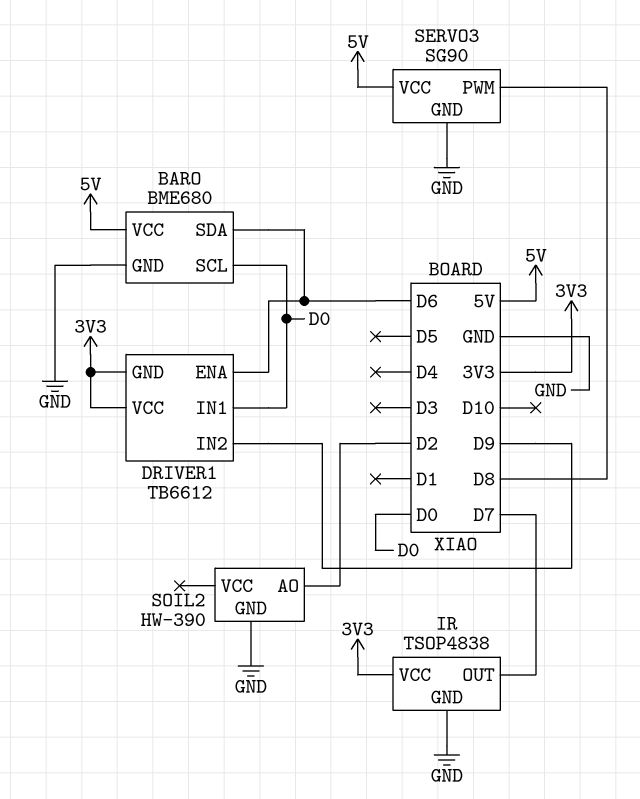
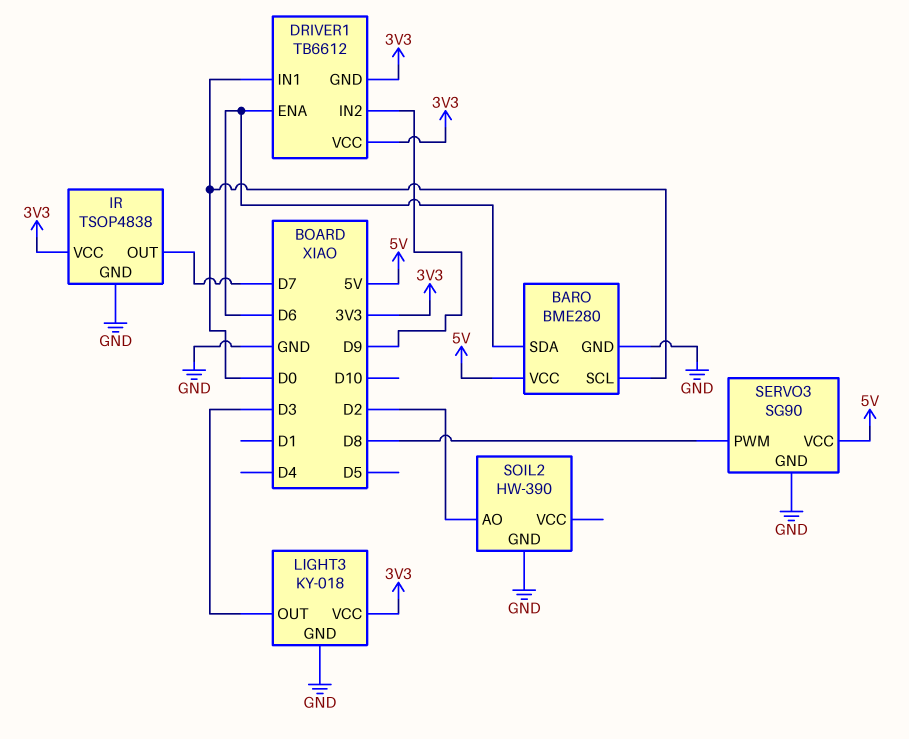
BARO: BME680 -> BME280
LIGHT3: none -> KY-018
LIGHT3 pin GND: none -> GND
LIGHT3 pin OUT: none -> D3
LIGHT3 pin VCC: none -> 3V3

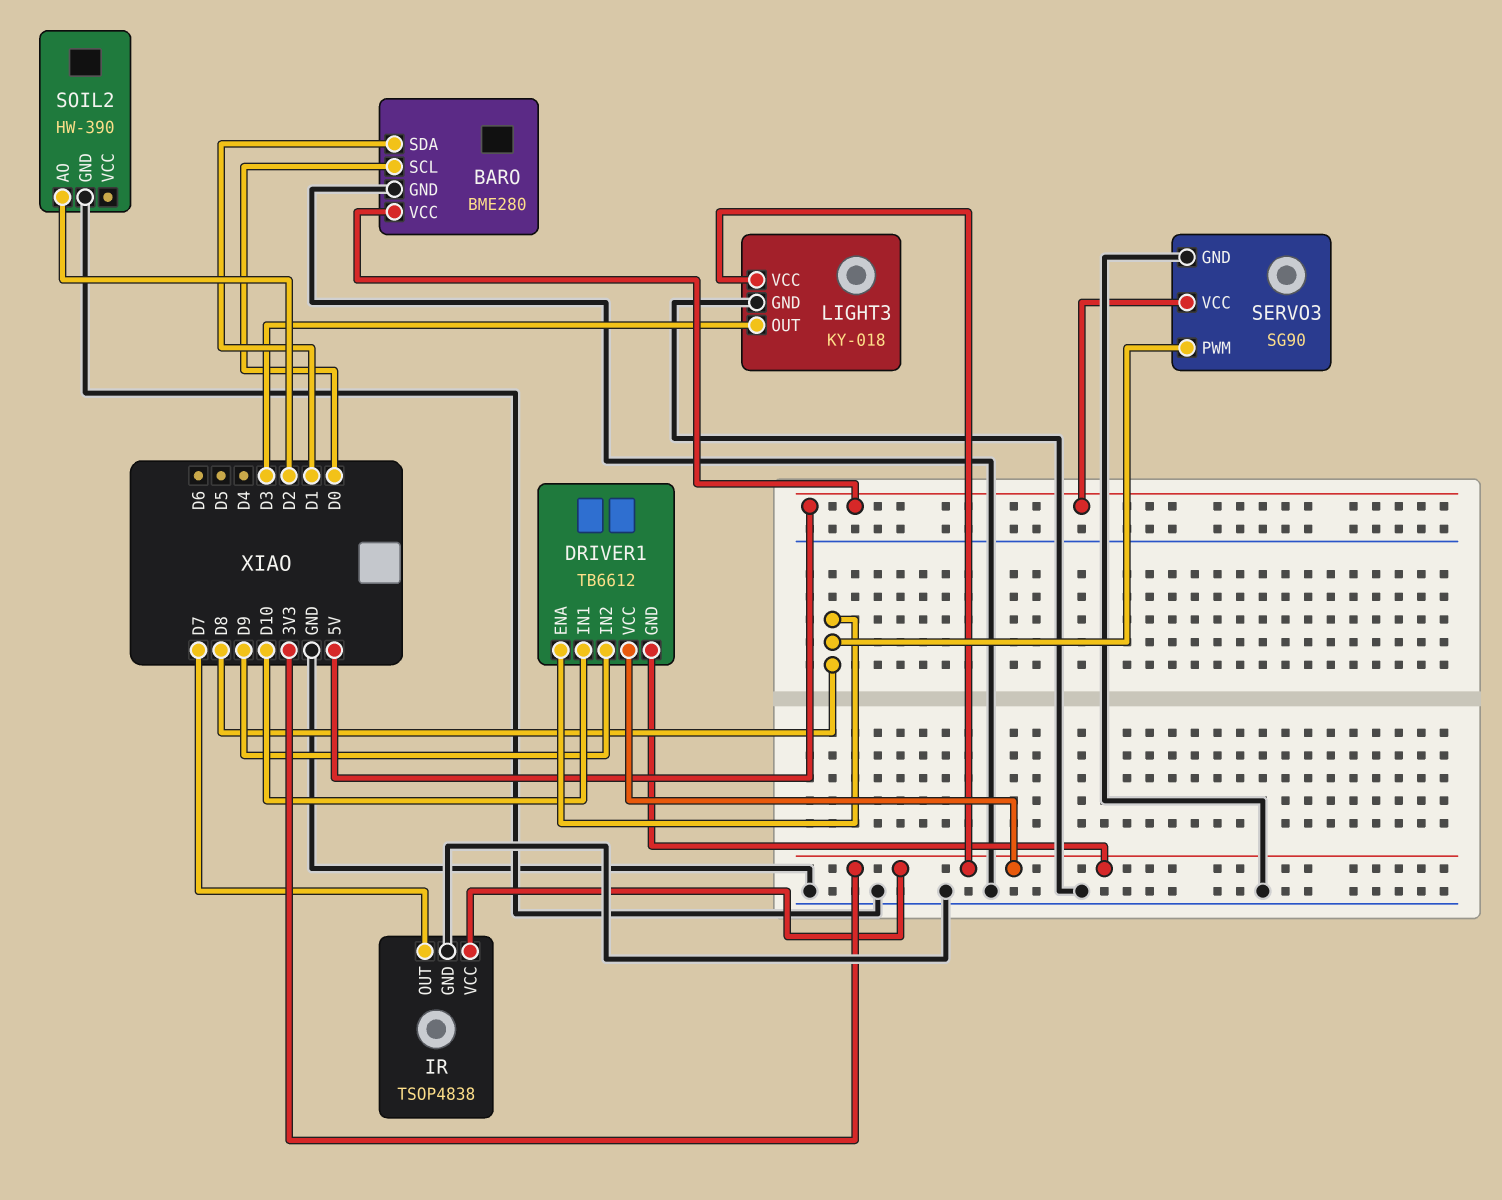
BARO pin SDA: D6 -> D1
DRIVER1 pin ENA: D6 -> D8
DRIVER1 pin IN1: D0 -> D10

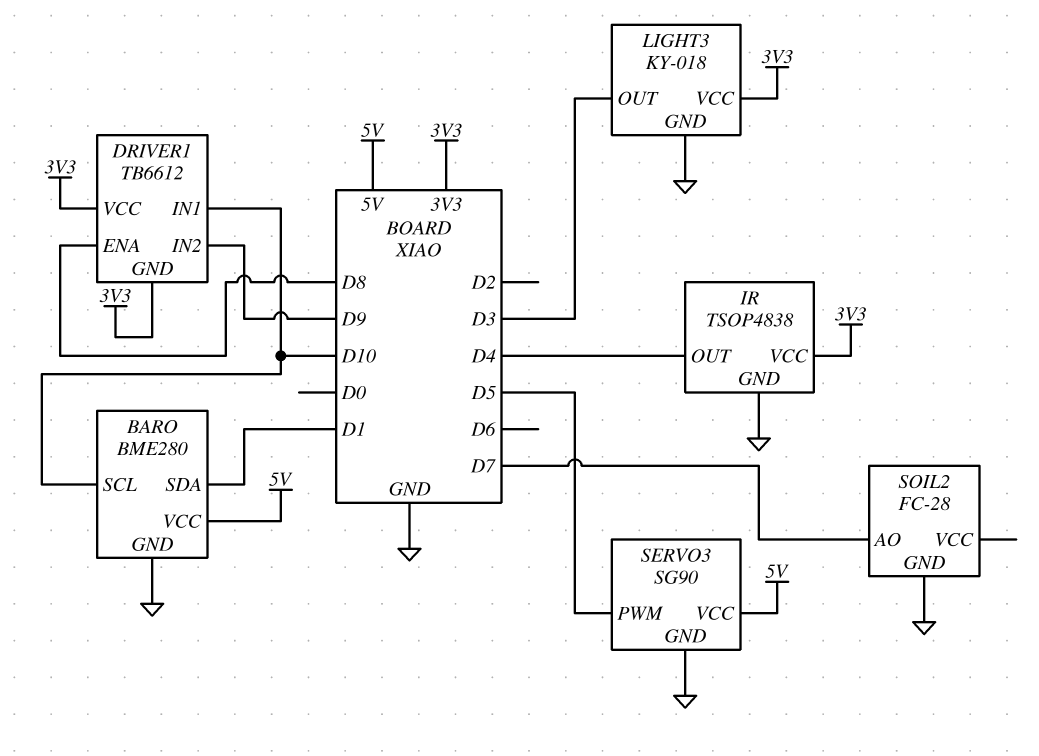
BARO pin SCL: D0 -> D10
IR pin OUT: D7 -> D4
SERVO3 pin PWM: D8 -> D5
SOIL2: HW-390 -> FC-28
SOIL2 pin AO: D2 -> D7

